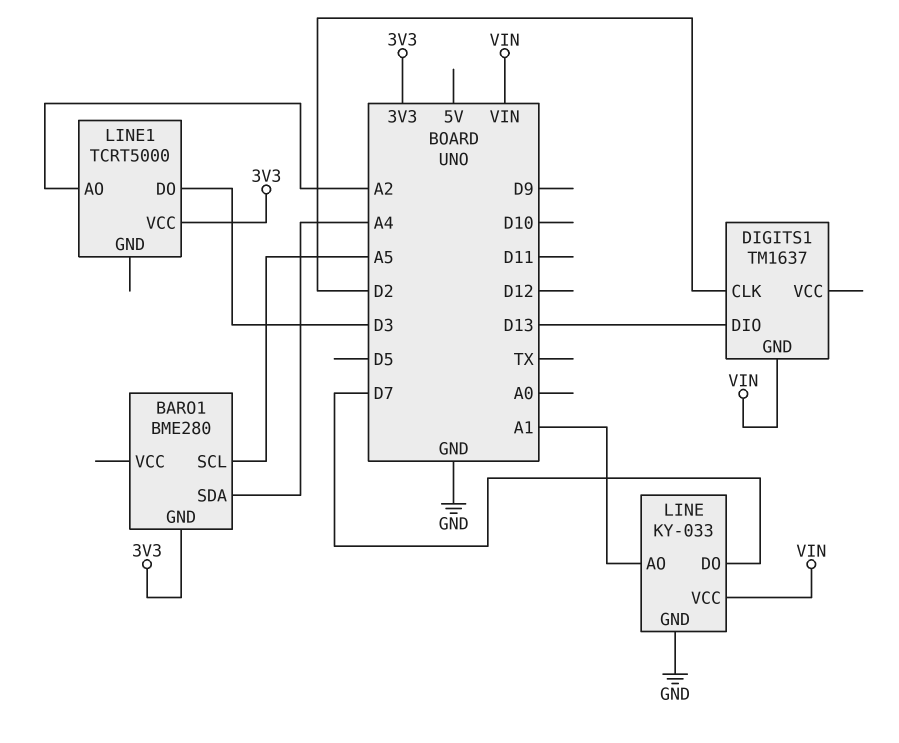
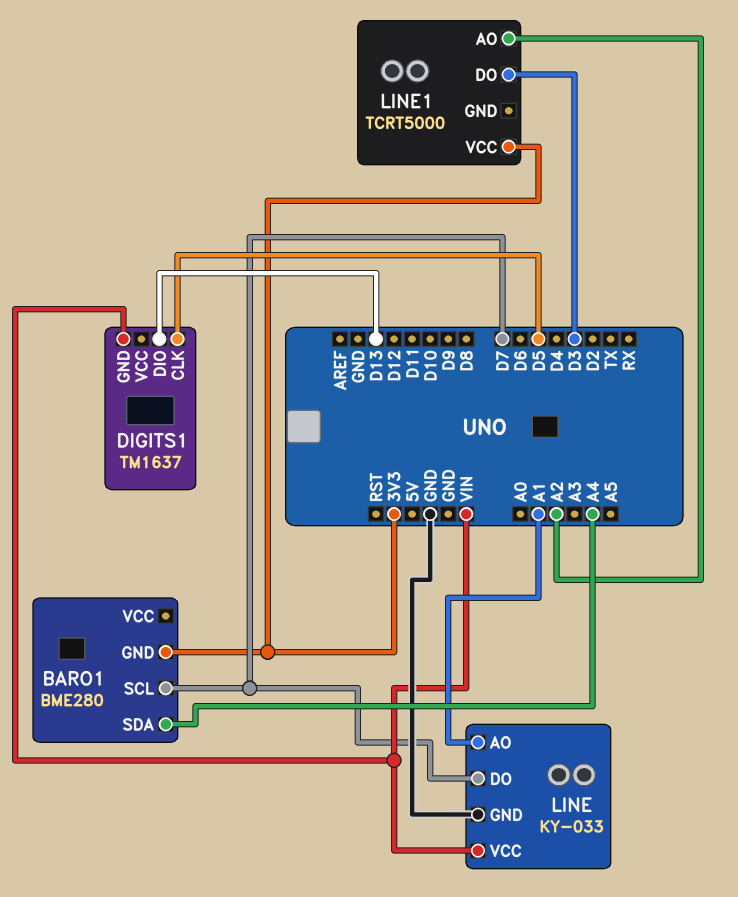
BARO1 pin SCL: A5 -> D7
DIGITS1 pin CLK: D2 -> D5

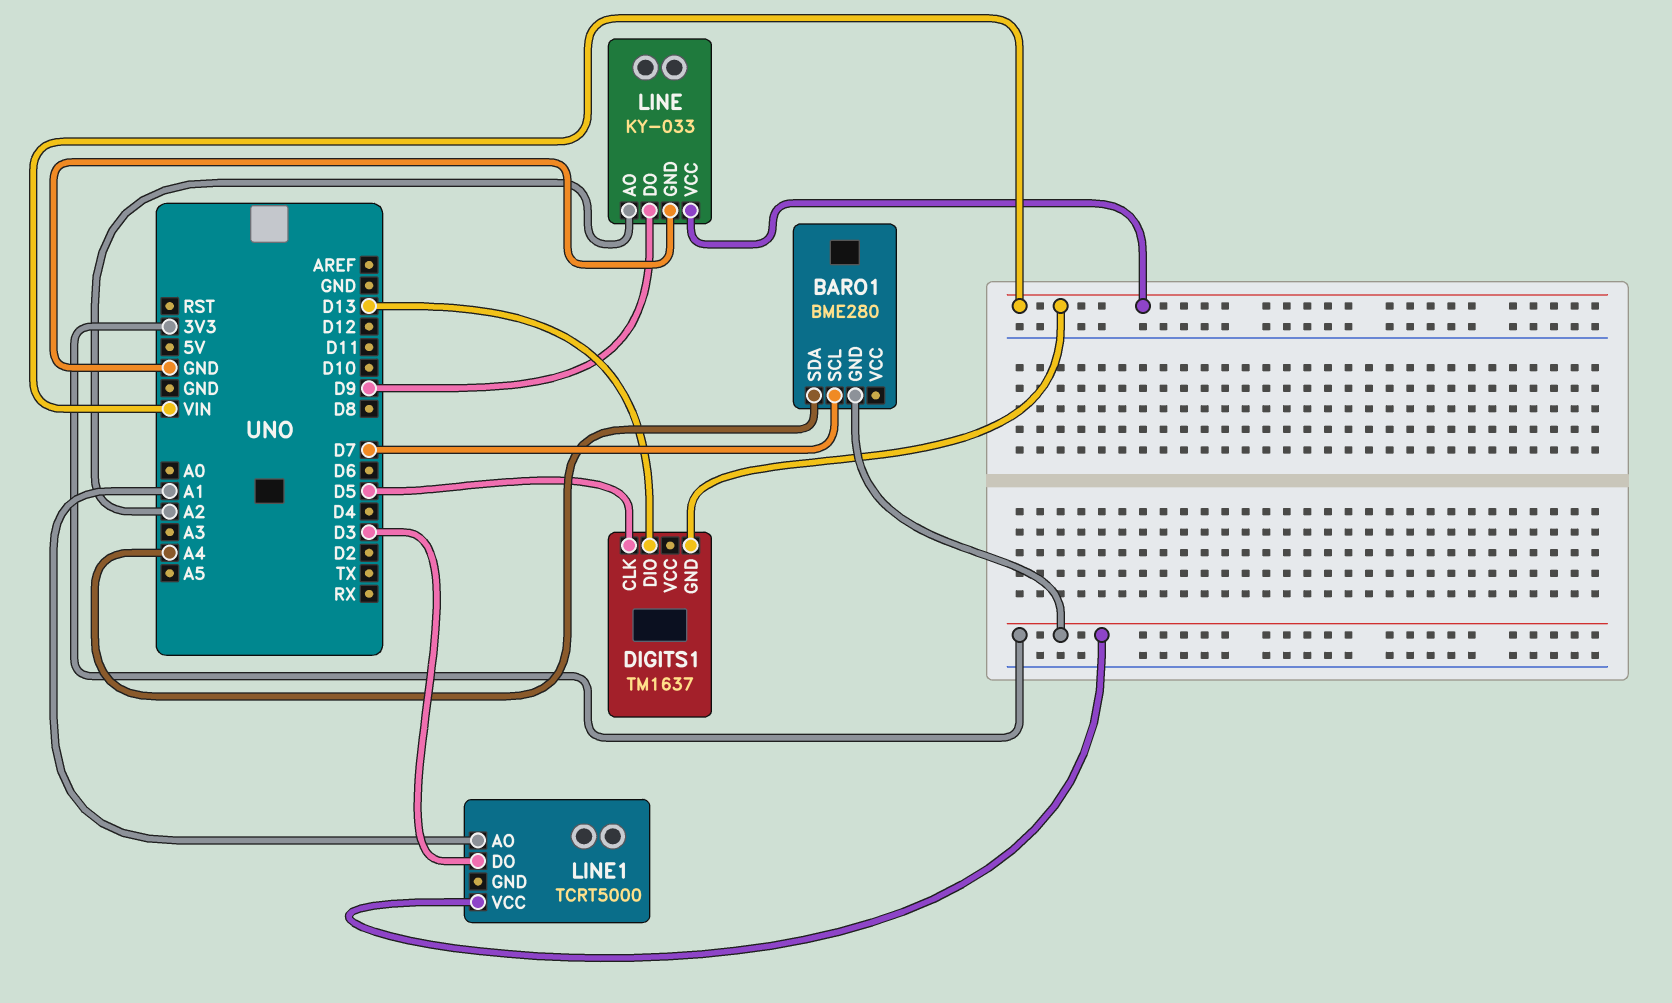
LINE pin AO: A1 -> A2
LINE pin DO: D7 -> D9
LINE1 pin AO: A2 -> A1

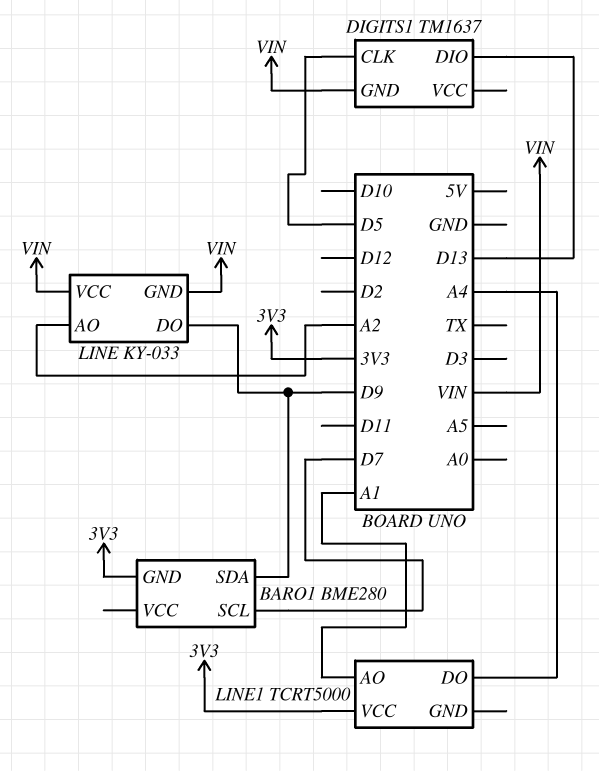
BARO1 pin SDA: A4 -> D9
LINE pin GND: GND -> VIN
LINE1 pin DO: D3 -> A4

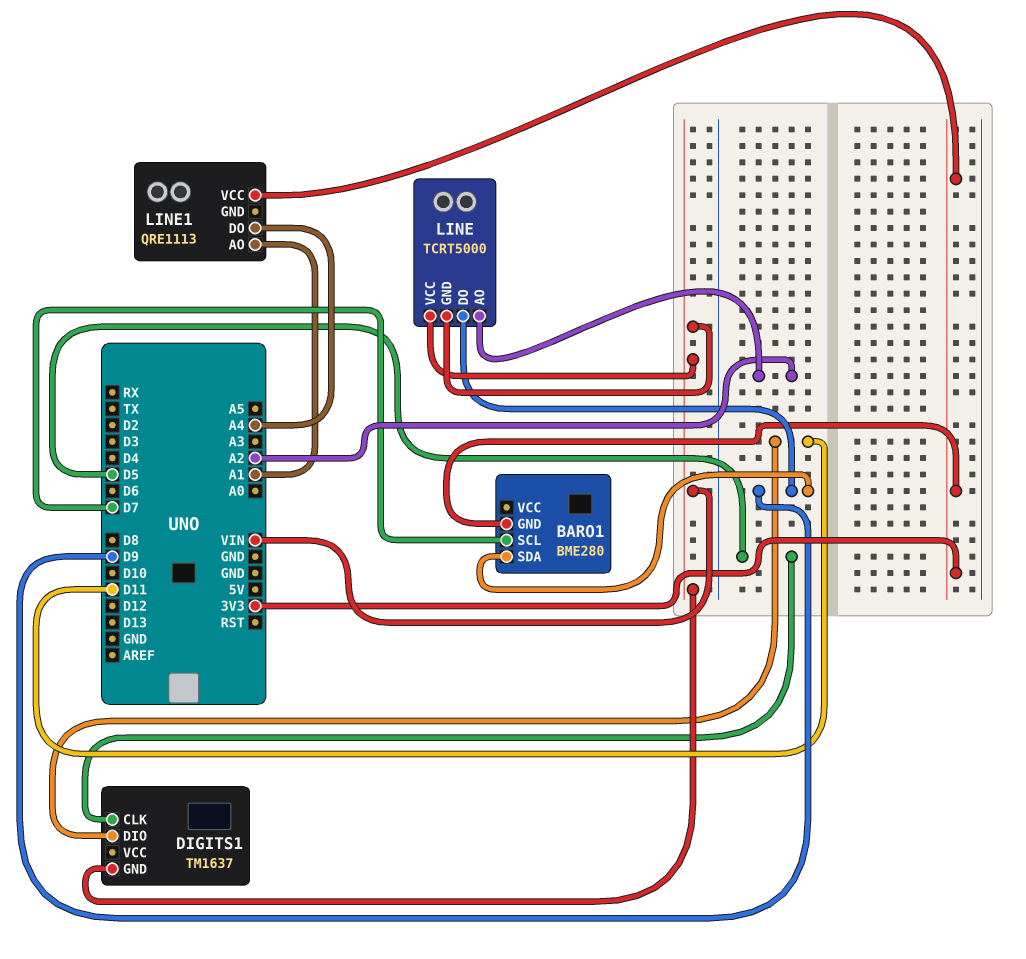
DIGITS1 pin DIO: D13 -> D11
LINE: KY-033 -> TCRT5000
LINE1: TCRT5000 -> QRE1113

